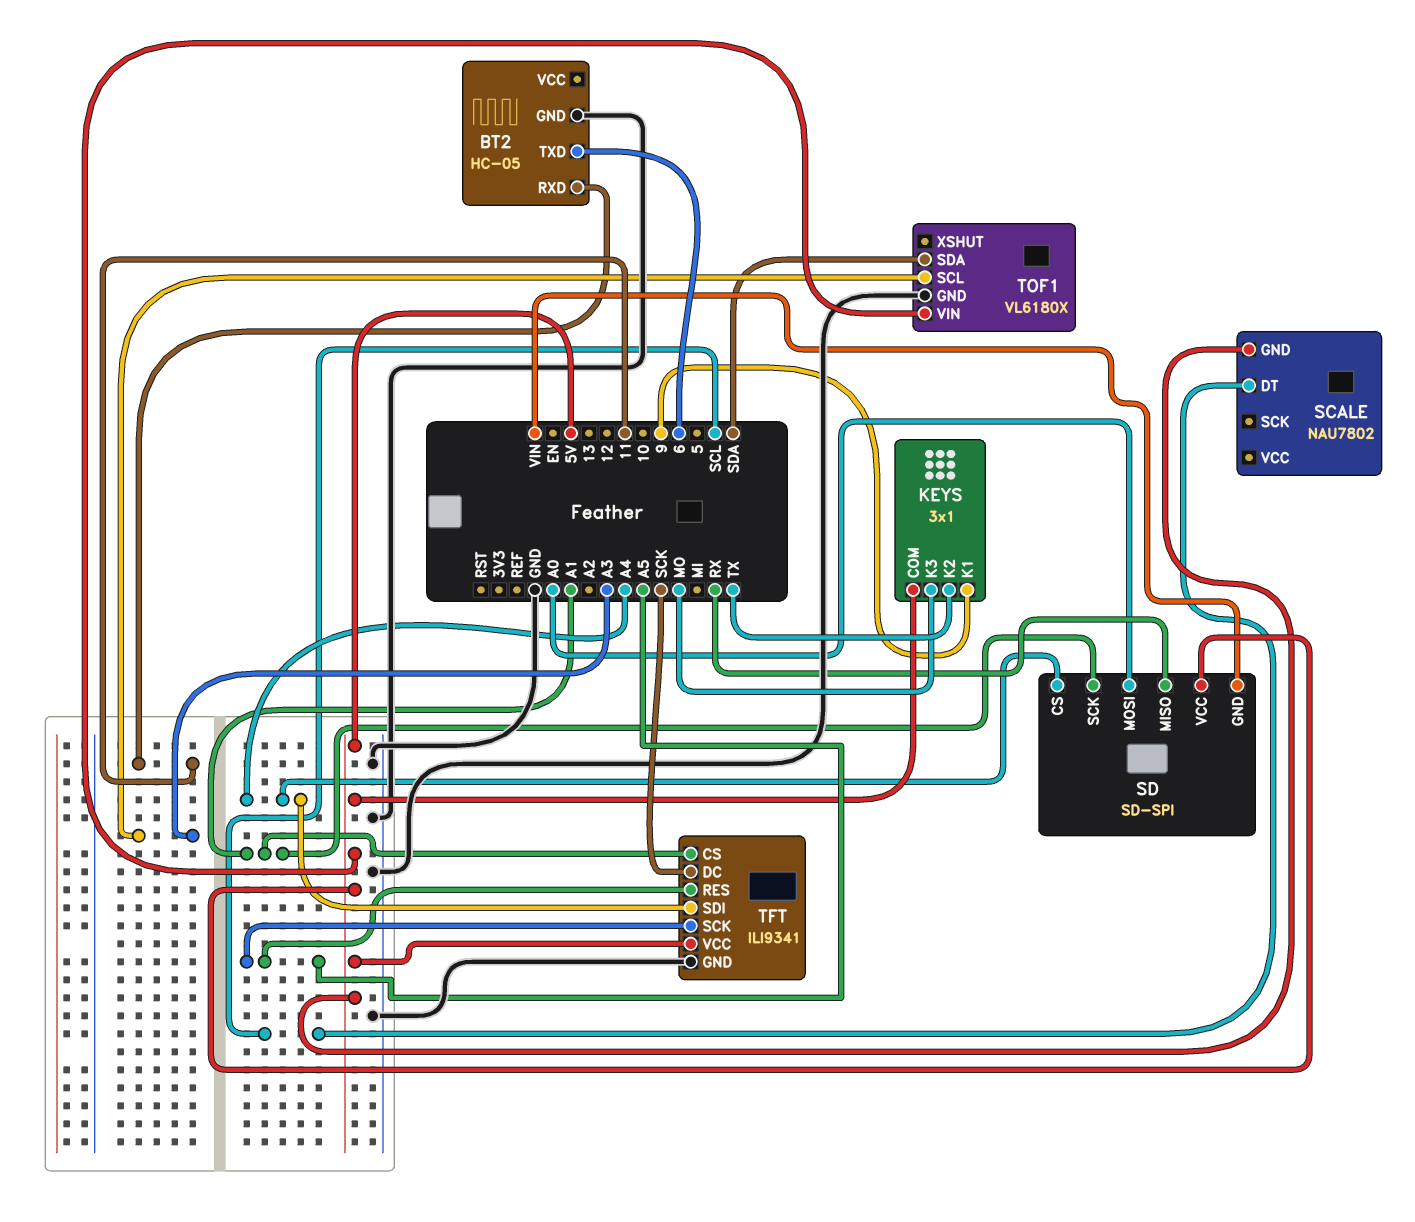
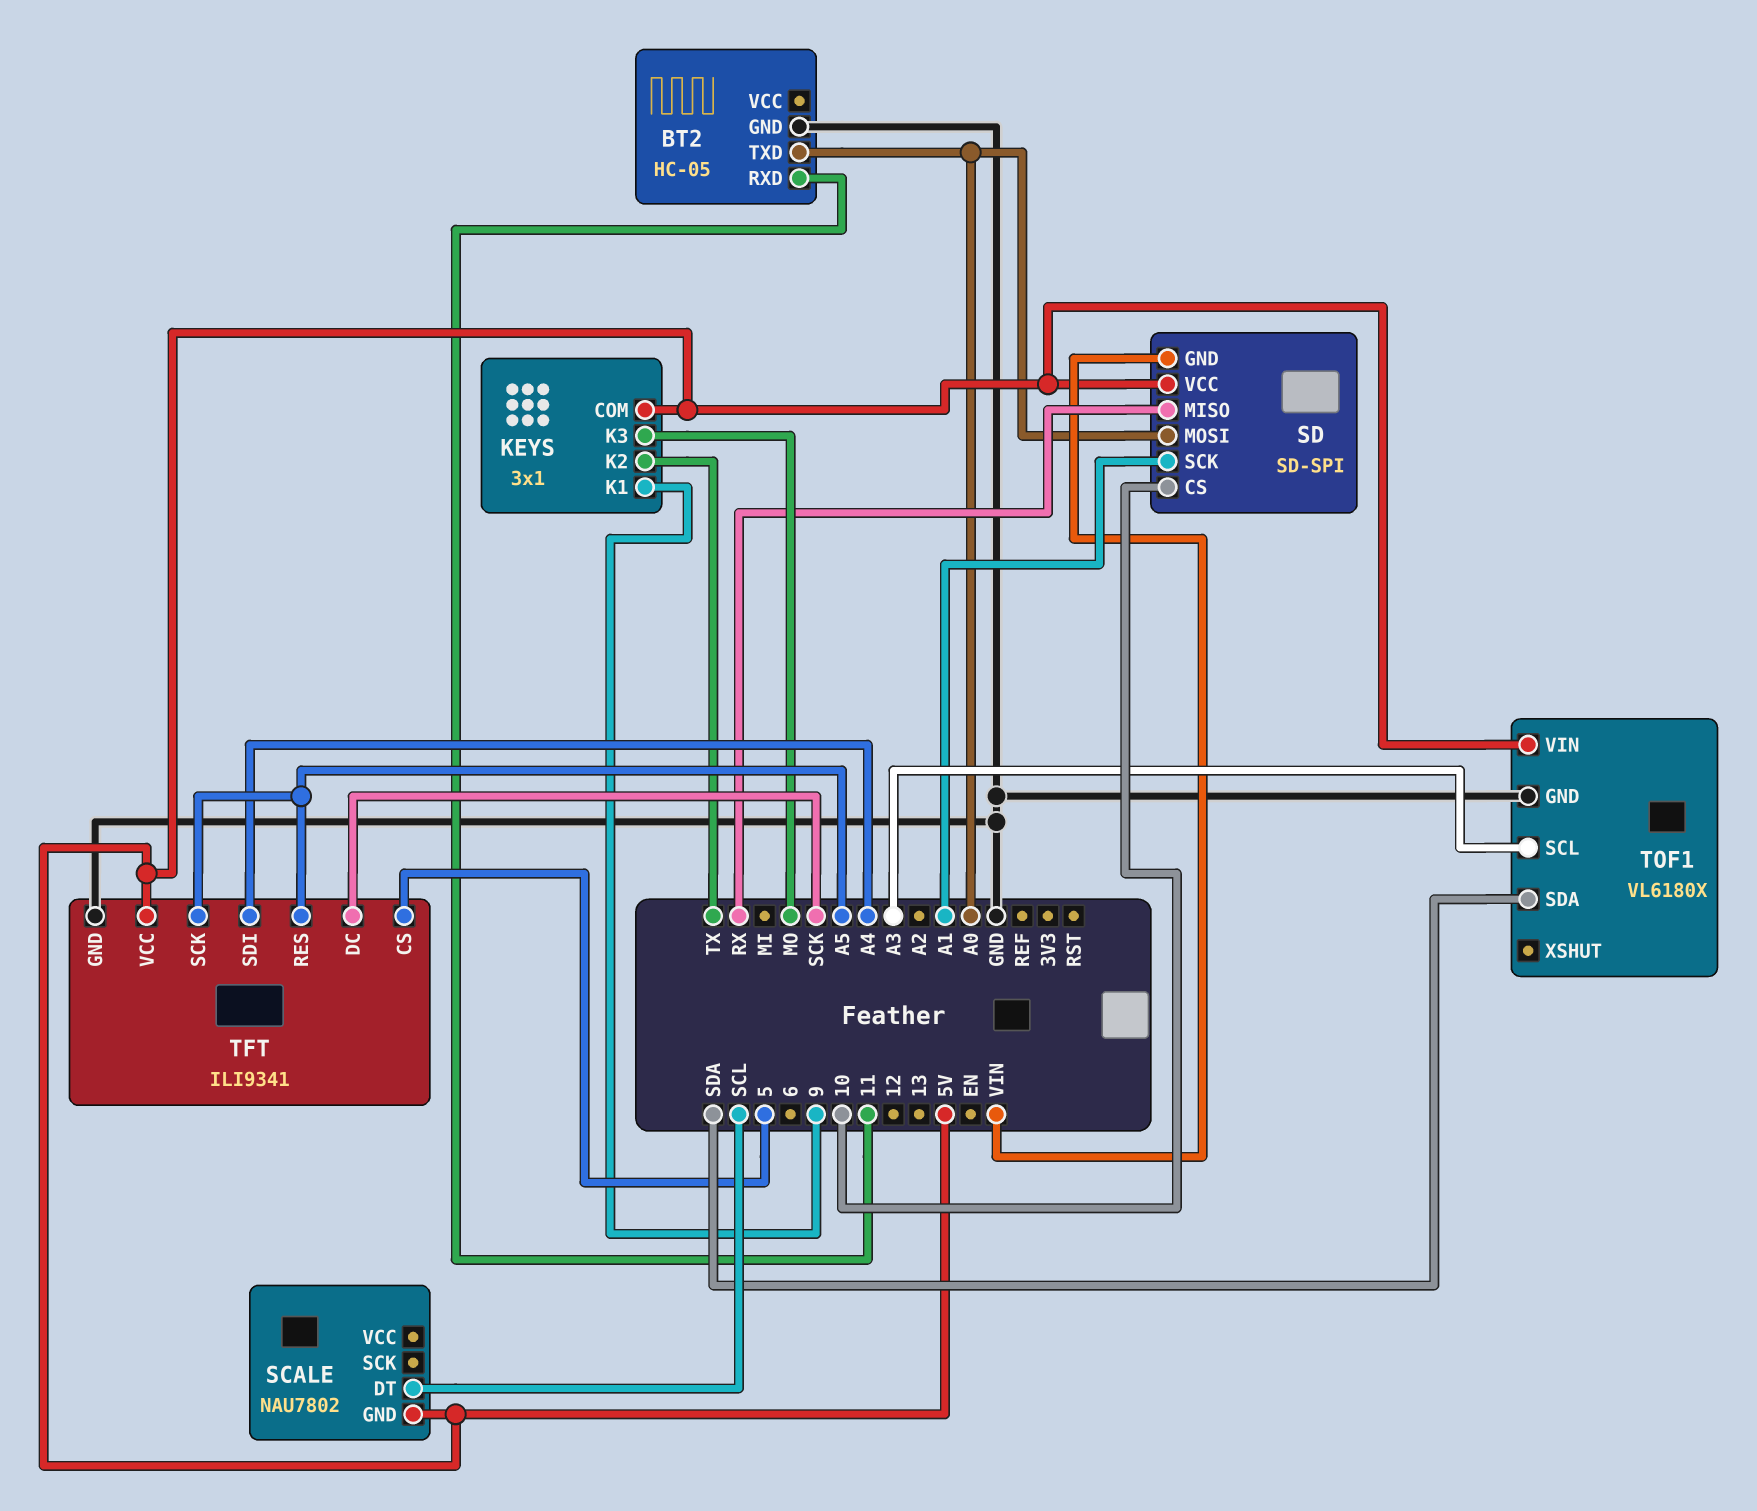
BT2 pin TXD: 6 -> A0
SD pin CS: A4 -> 10
TFT pin CS: A1 -> 5

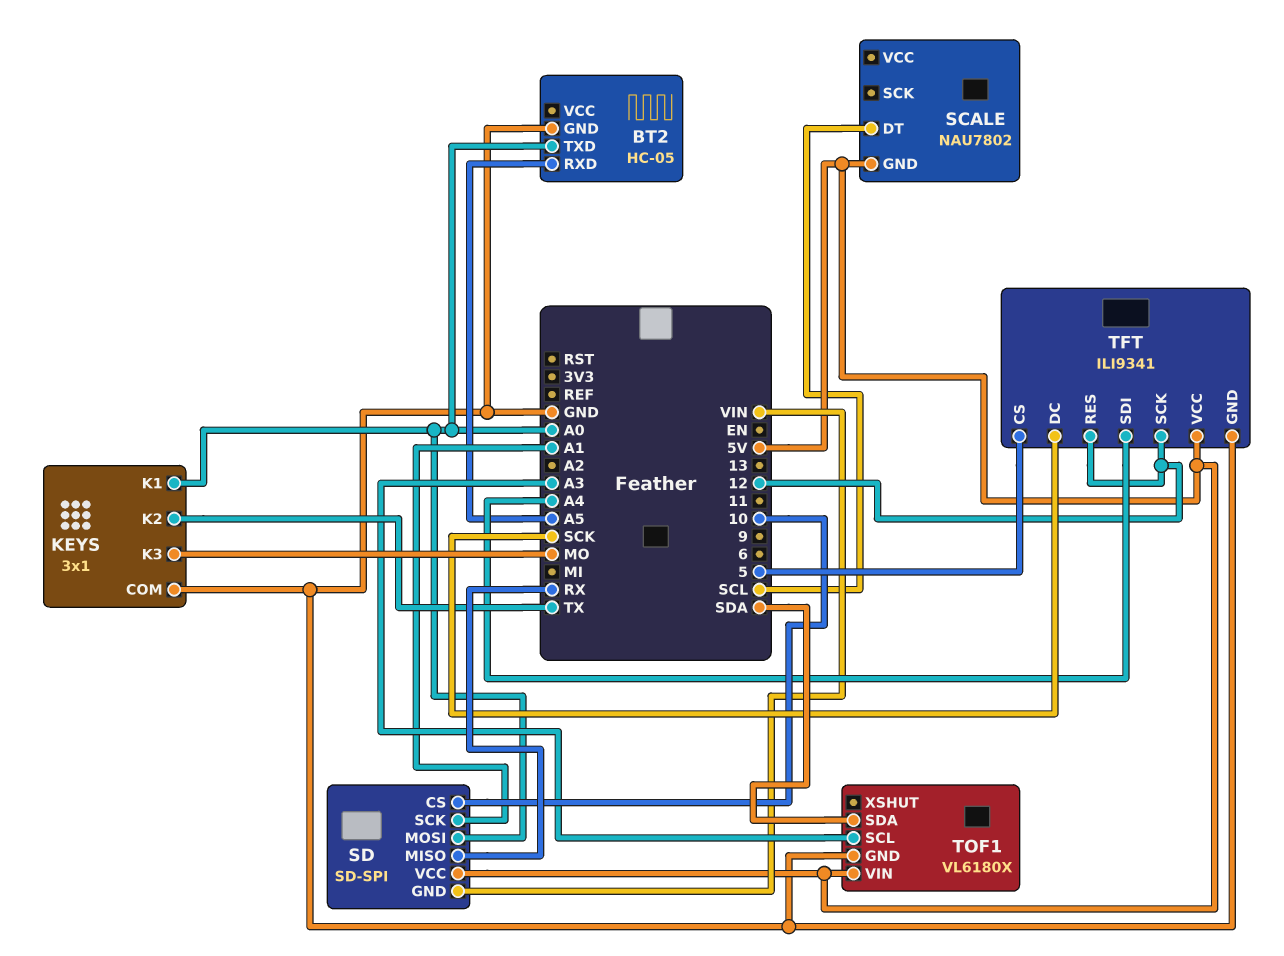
BT2 pin RXD: 11 -> A5
KEYS pin COM: 5V -> GND
KEYS pin K1: 9 -> A0
TFT pin RES: A5 -> 12
TFT pin SCK: A5 -> 12

